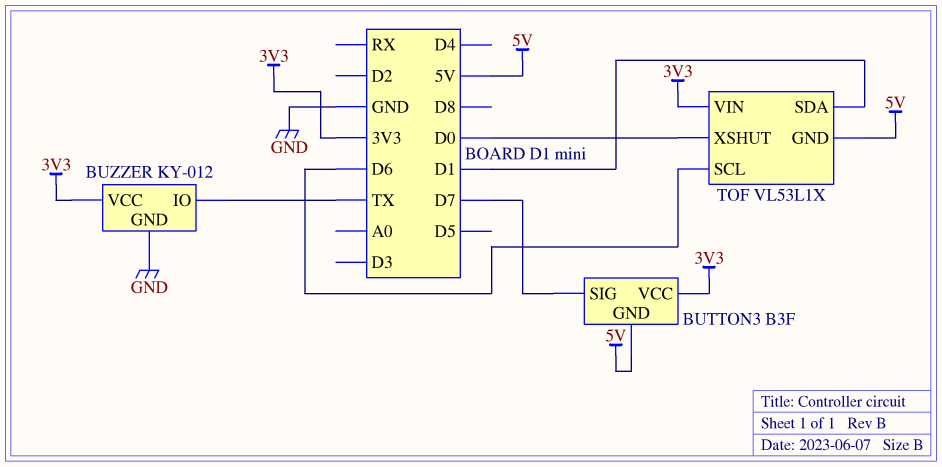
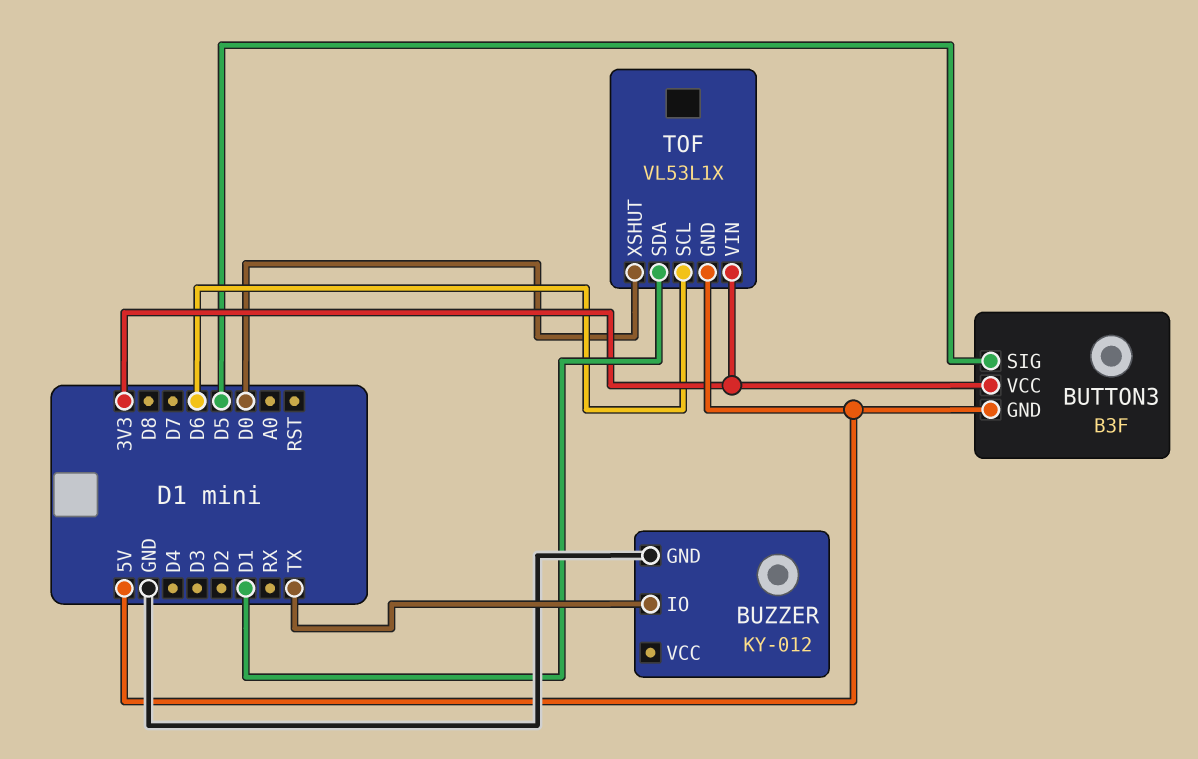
BUTTON3 pin SIG: D7 -> D5
BUZZER pin VCC: 3V3 -> none

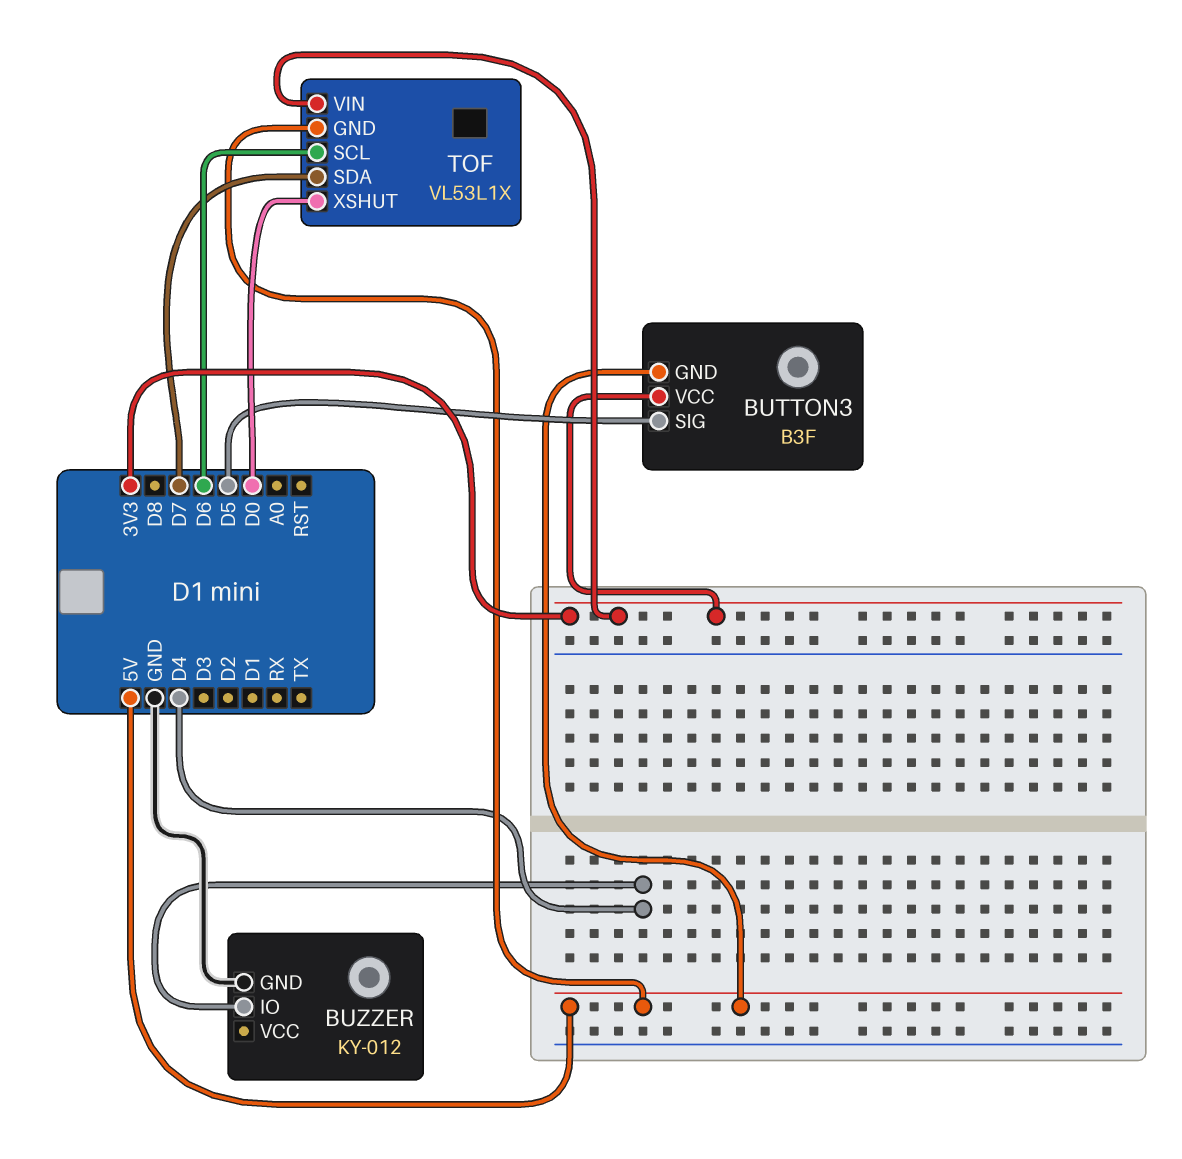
BUZZER pin IO: TX -> D4
TOF pin SDA: D1 -> D7

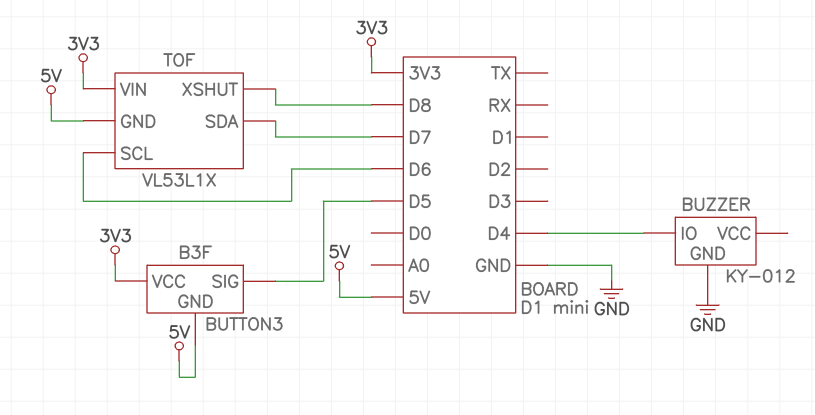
TOF pin XSHUT: D0 -> D8

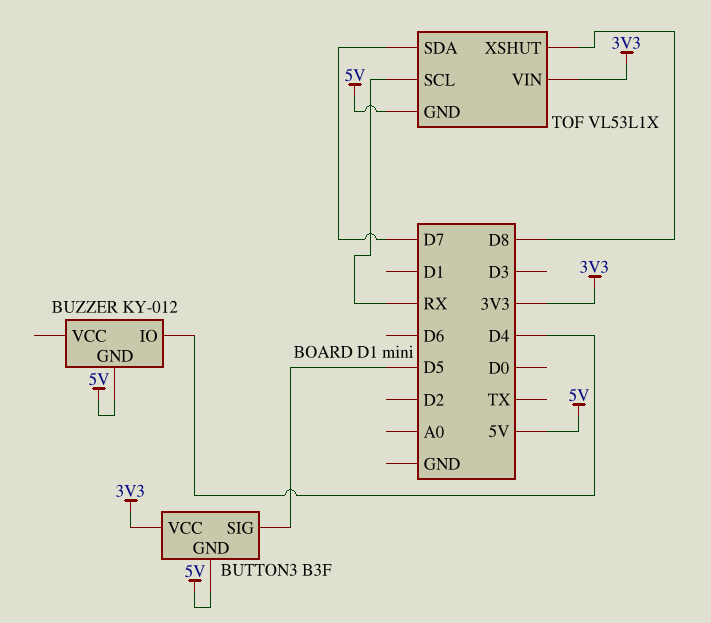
BUZZER pin GND: GND -> 5V
TOF pin SCL: D6 -> RX

